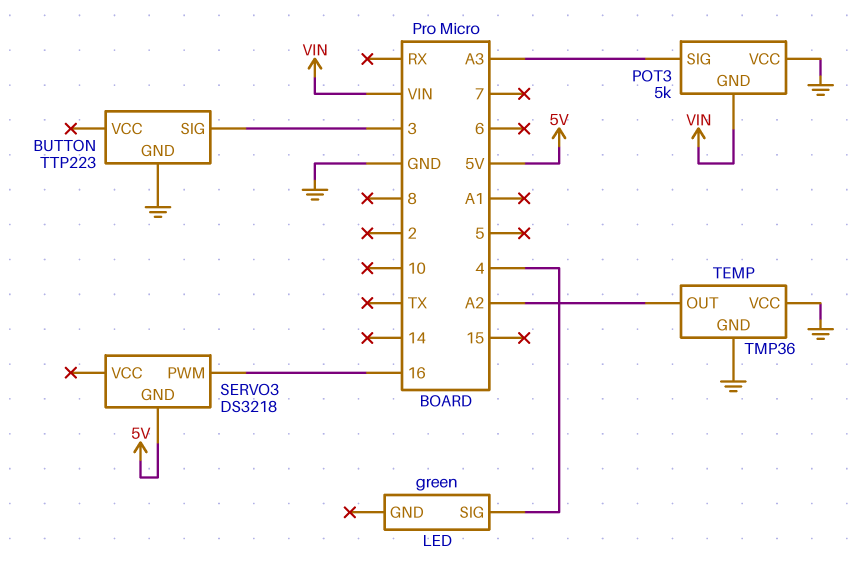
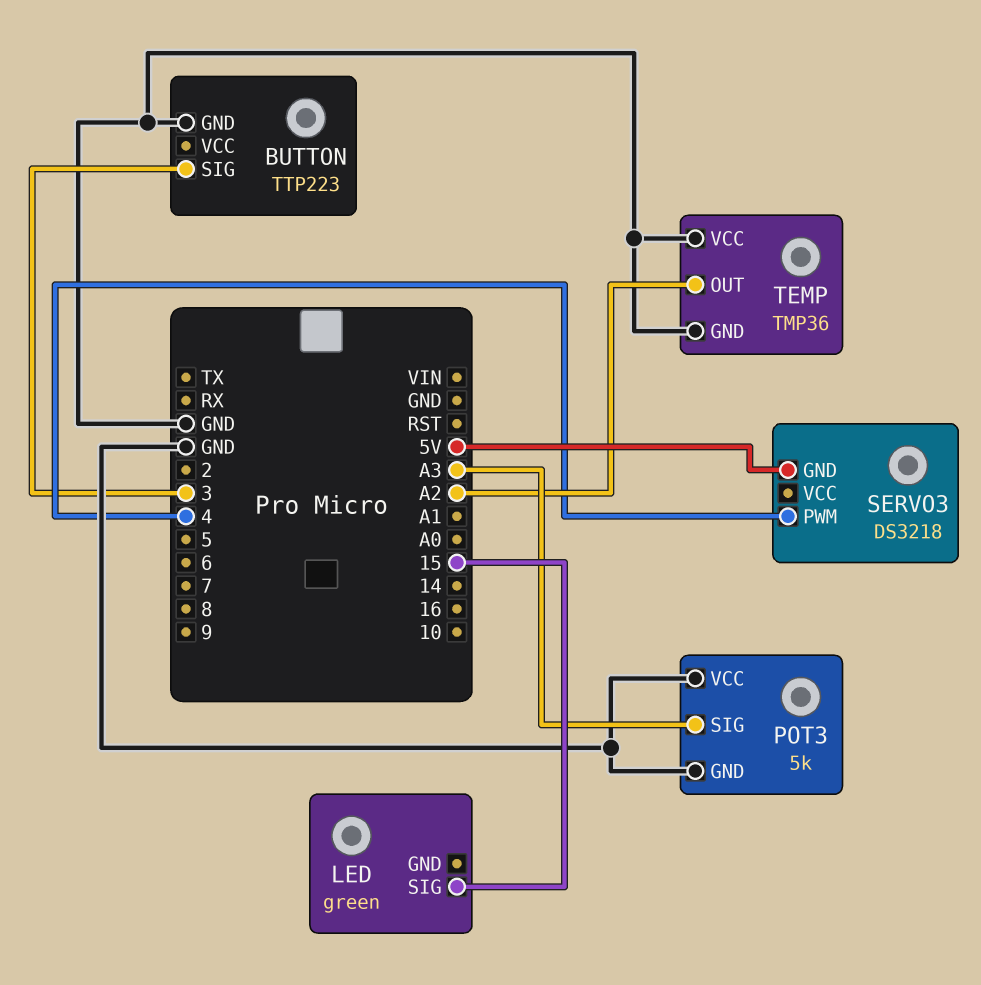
LED pin SIG: 4 -> 15
POT3 pin GND: VIN -> GND
SERVO3 pin PWM: 16 -> 4

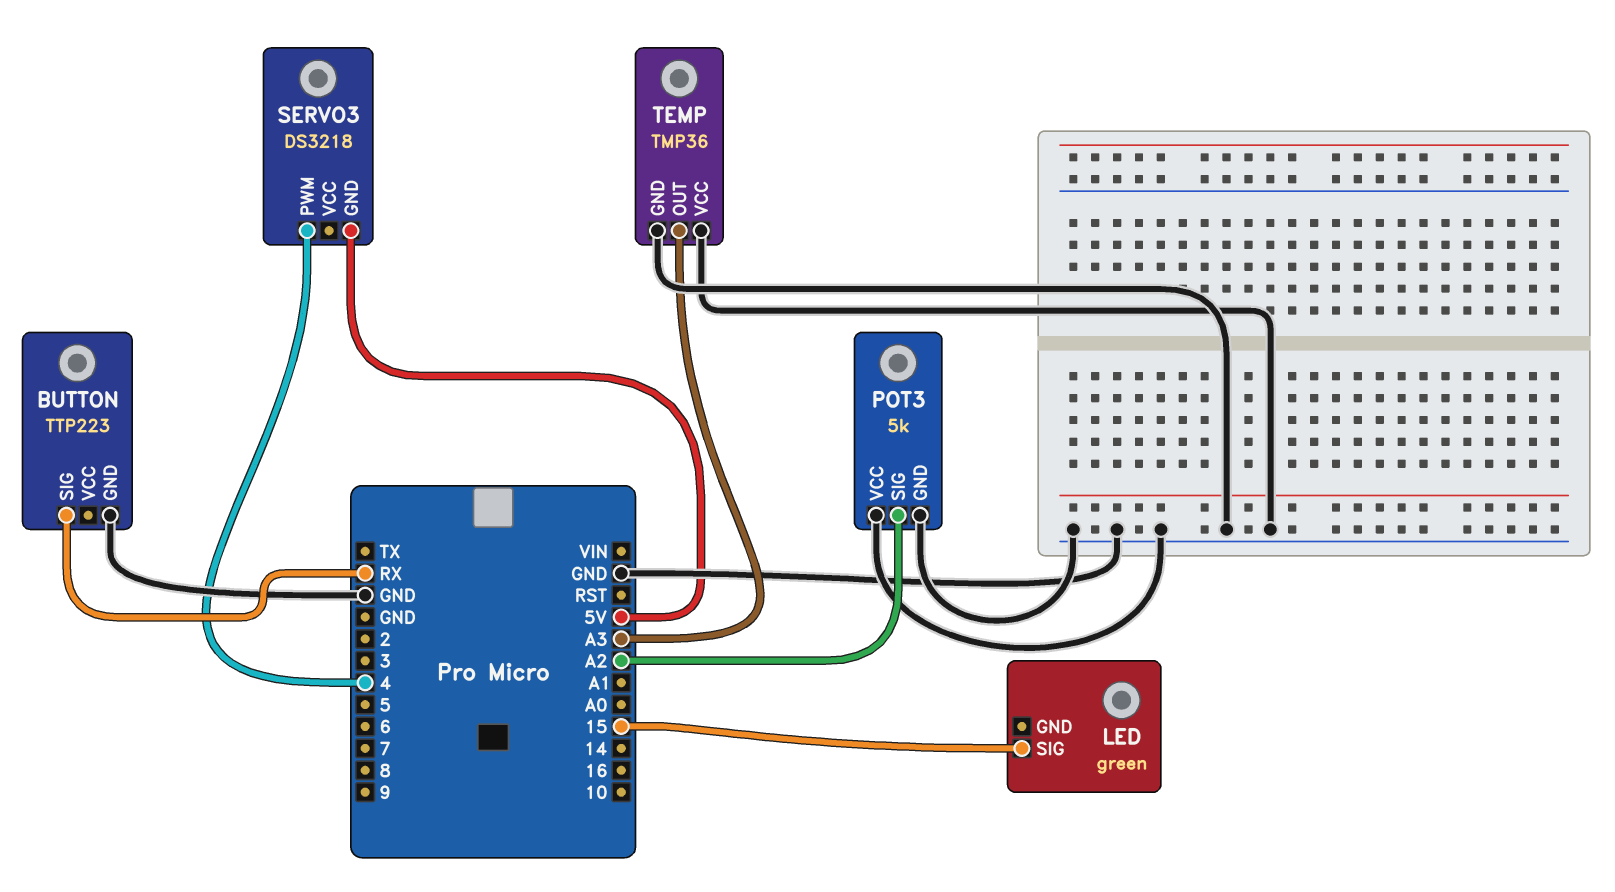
BUTTON pin SIG: 3 -> RX
POT3 pin SIG: A3 -> A2
TEMP pin OUT: A2 -> A3

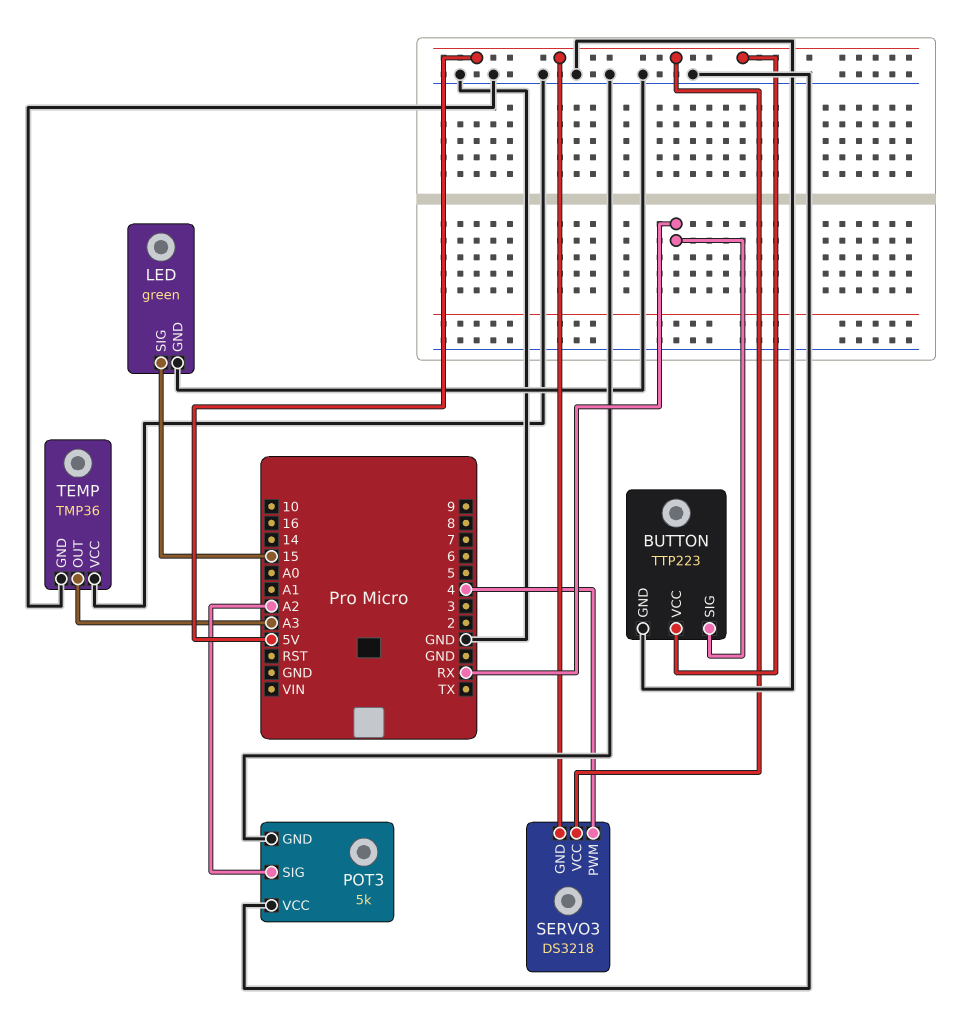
BUTTON pin VCC: none -> 5V
LED pin GND: none -> GND
SERVO3 pin VCC: none -> 5V

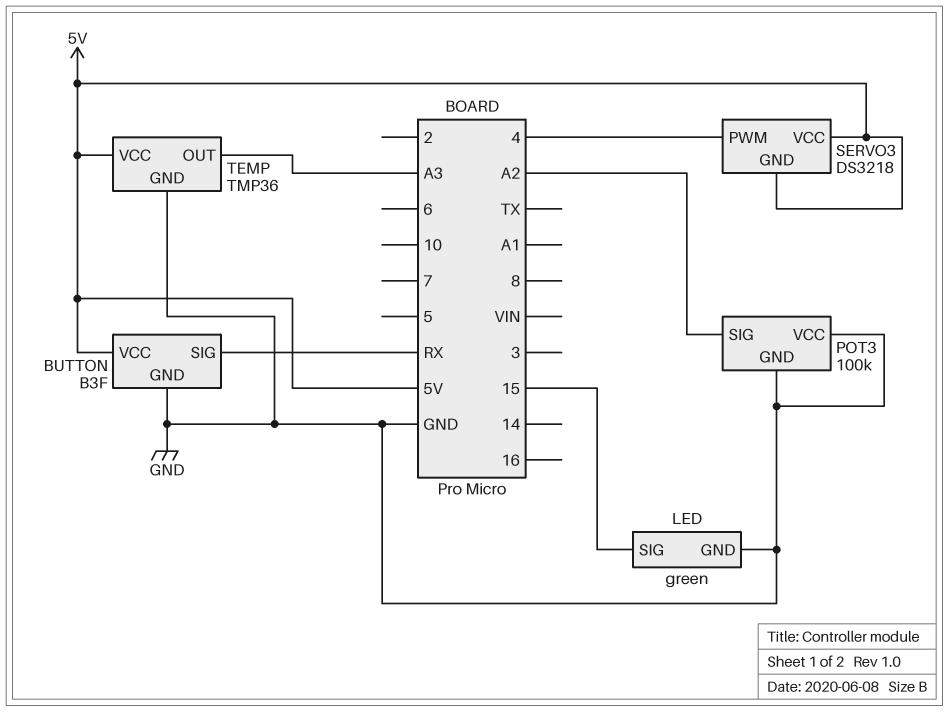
BUTTON: TTP223 -> B3F
POT3: 5k -> 100k
TEMP pin VCC: GND -> 5V

